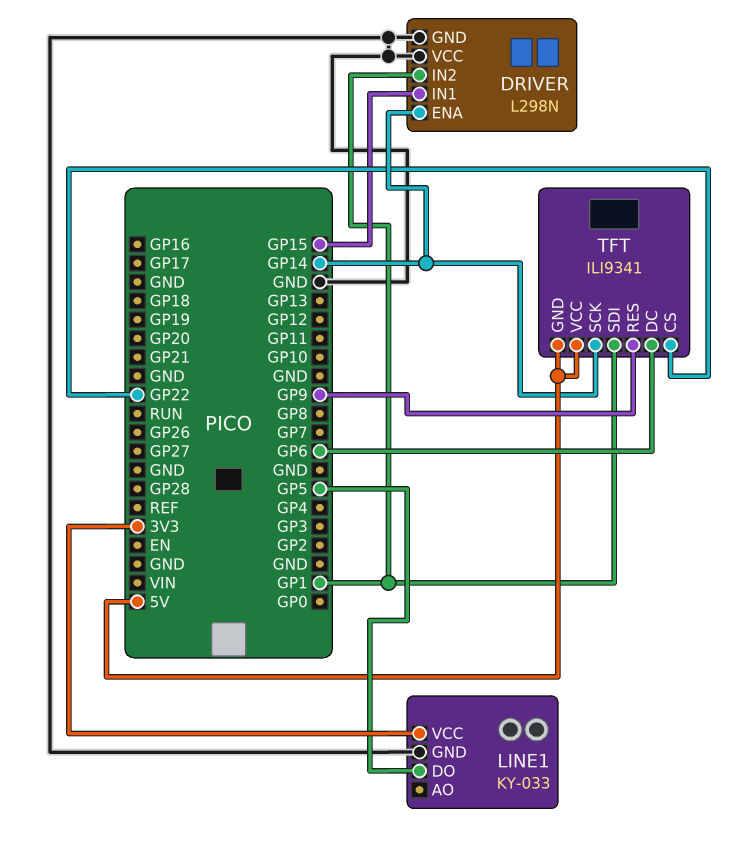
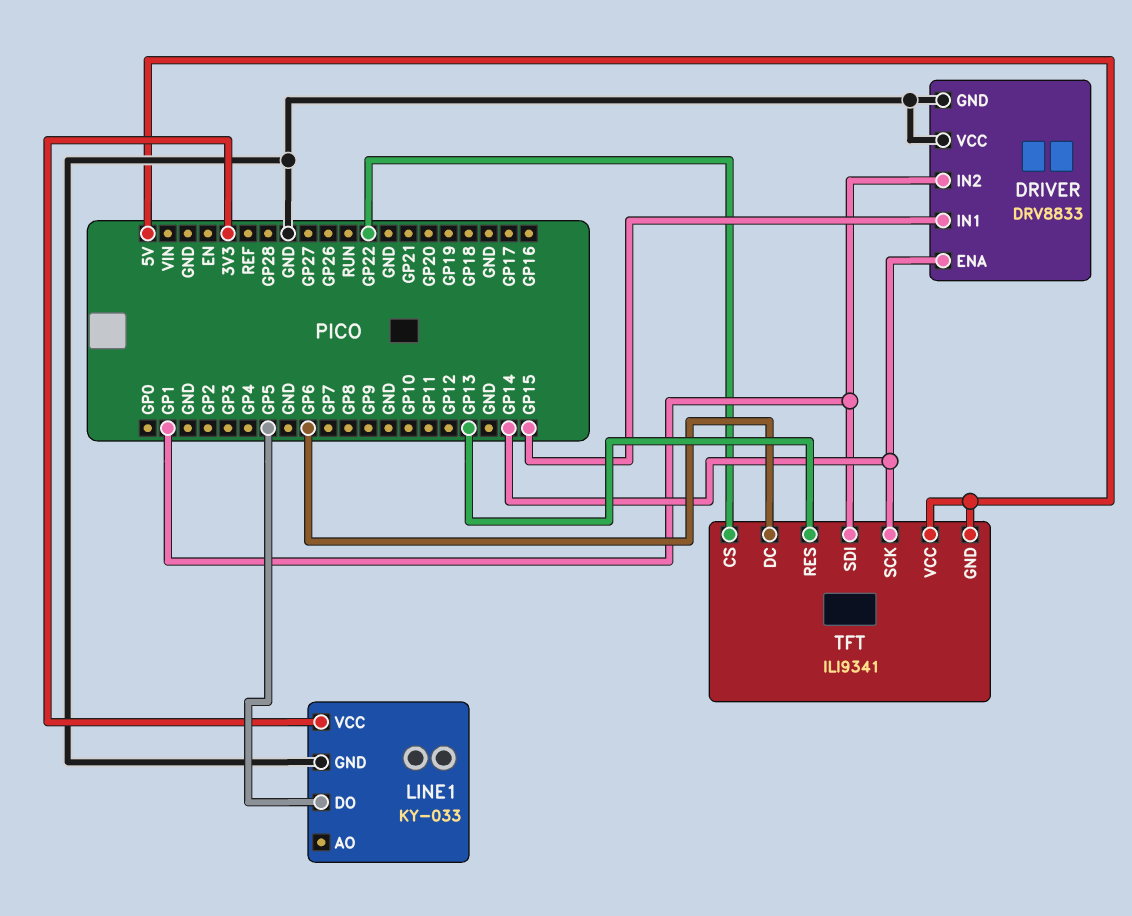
DRIVER: L298N -> DRV8833
TFT pin RES: GP9 -> GP13

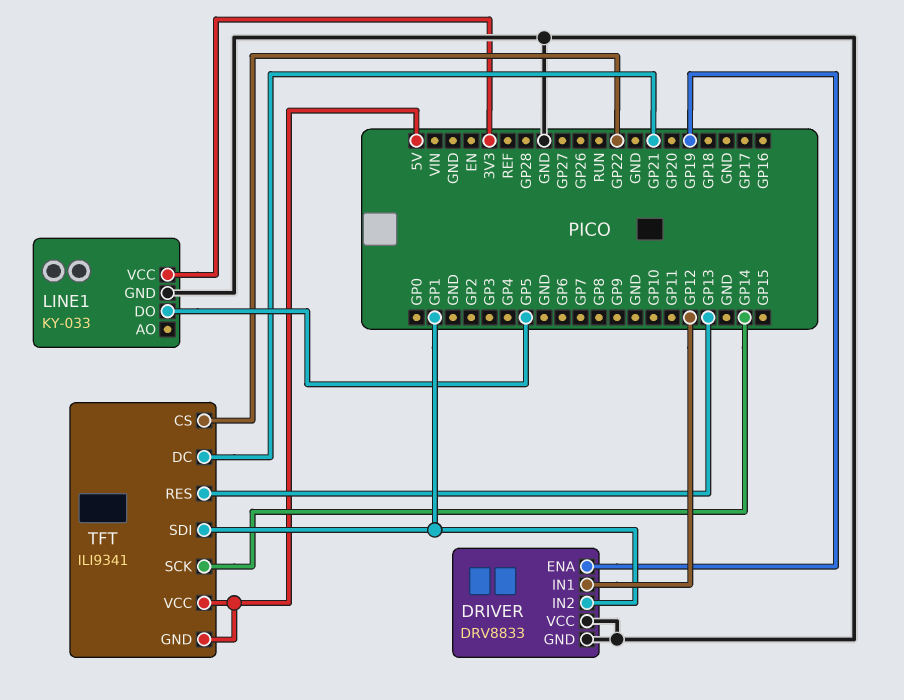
DRIVER pin ENA: GP14 -> GP19
DRIVER pin IN1: GP15 -> GP12
TFT pin DC: GP6 -> GP21

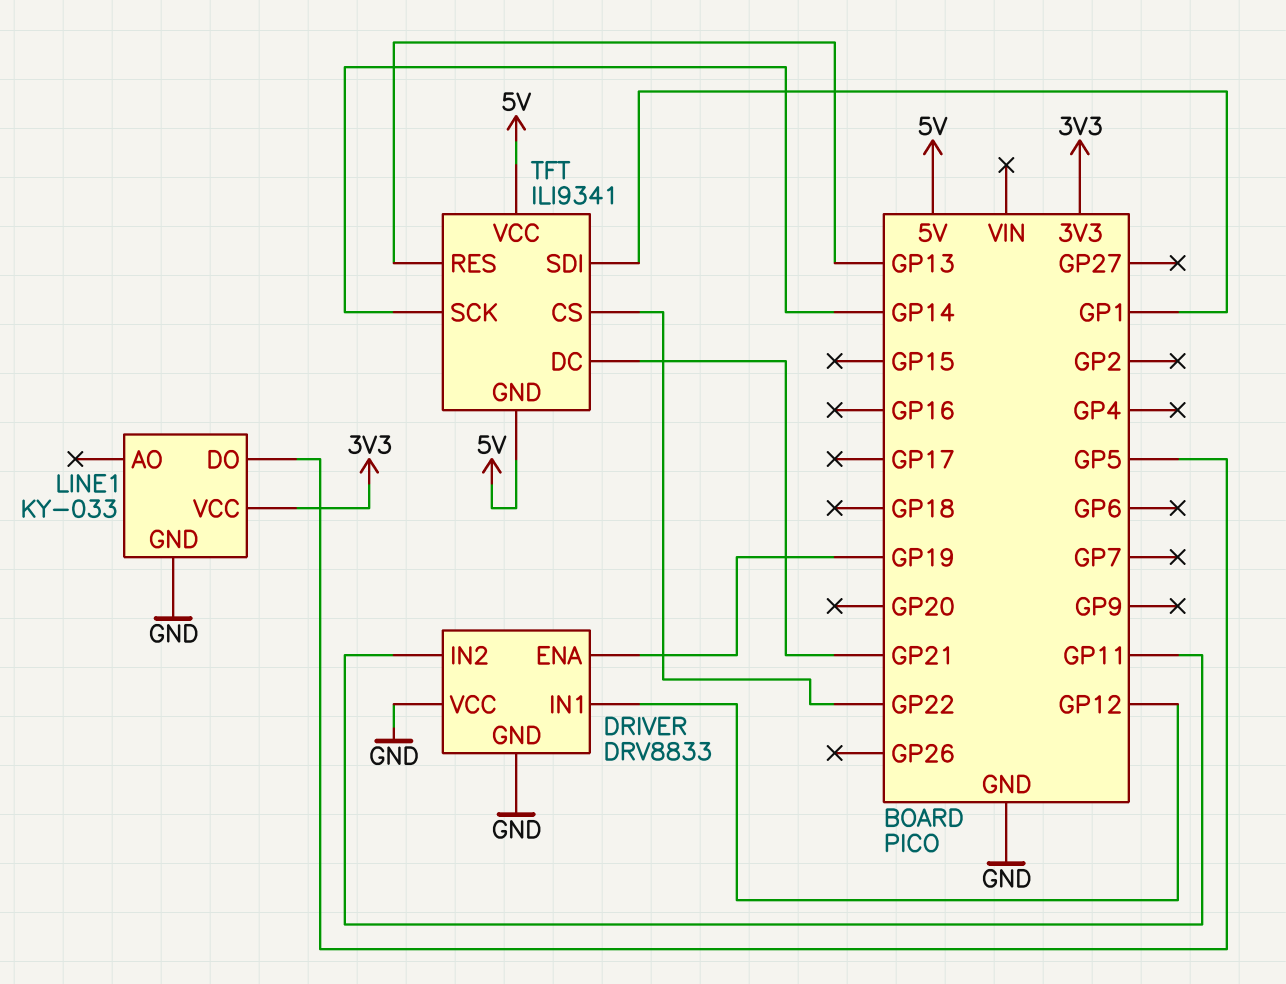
DRIVER pin IN2: GP1 -> GP11

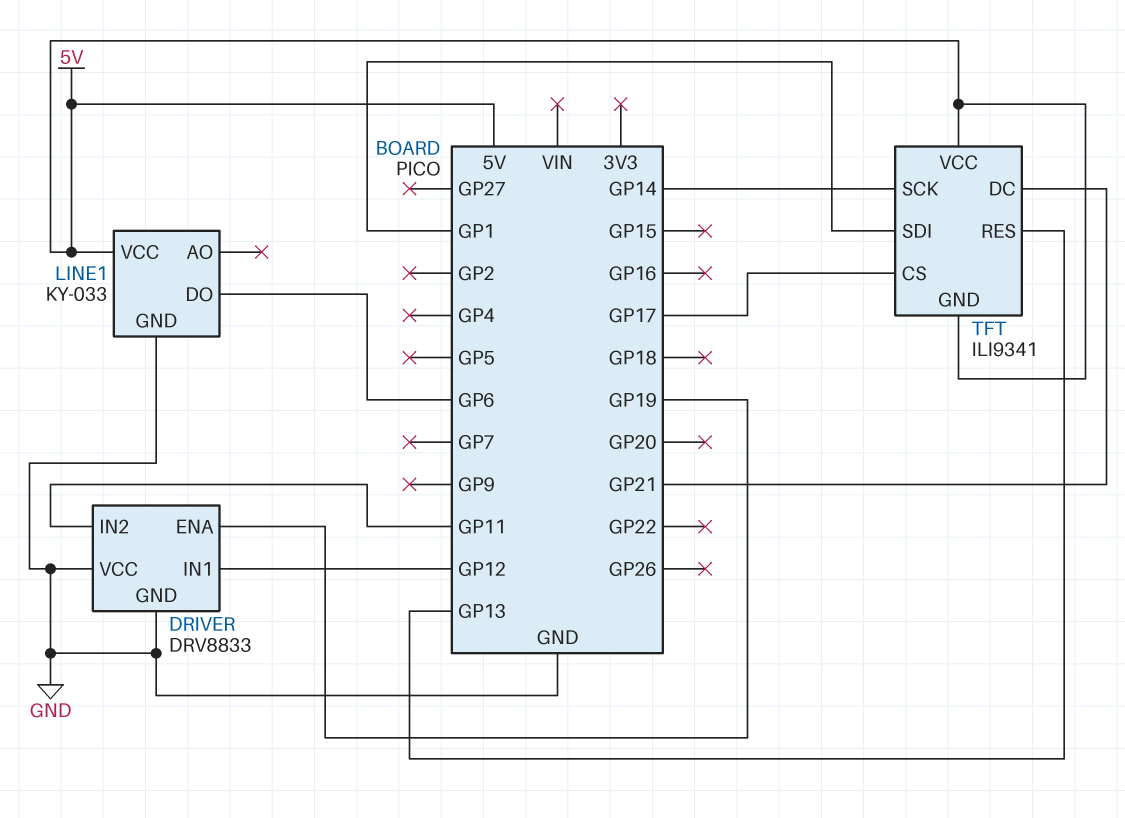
LINE1 pin DO: GP5 -> GP6
LINE1 pin VCC: 3V3 -> 5V
TFT pin CS: GP22 -> GP17

